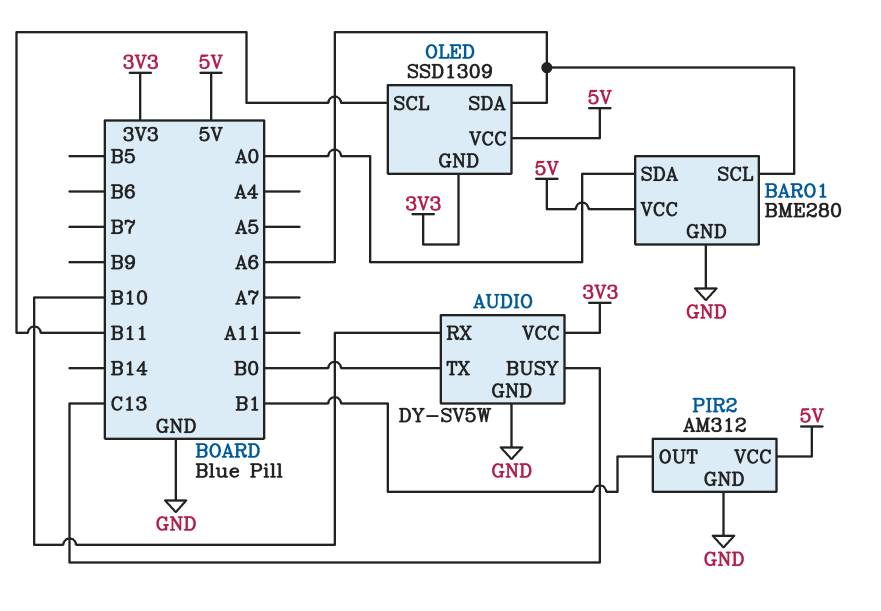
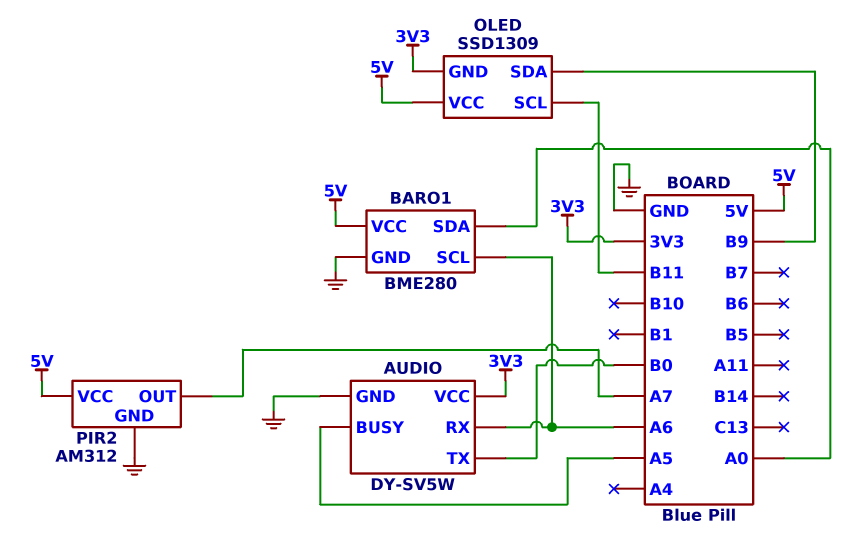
AUDIO pin BUSY: C13 -> A5
AUDIO pin RX: B10 -> A6
OLED pin SDA: A6 -> B9
PIR2 pin OUT: B1 -> A7

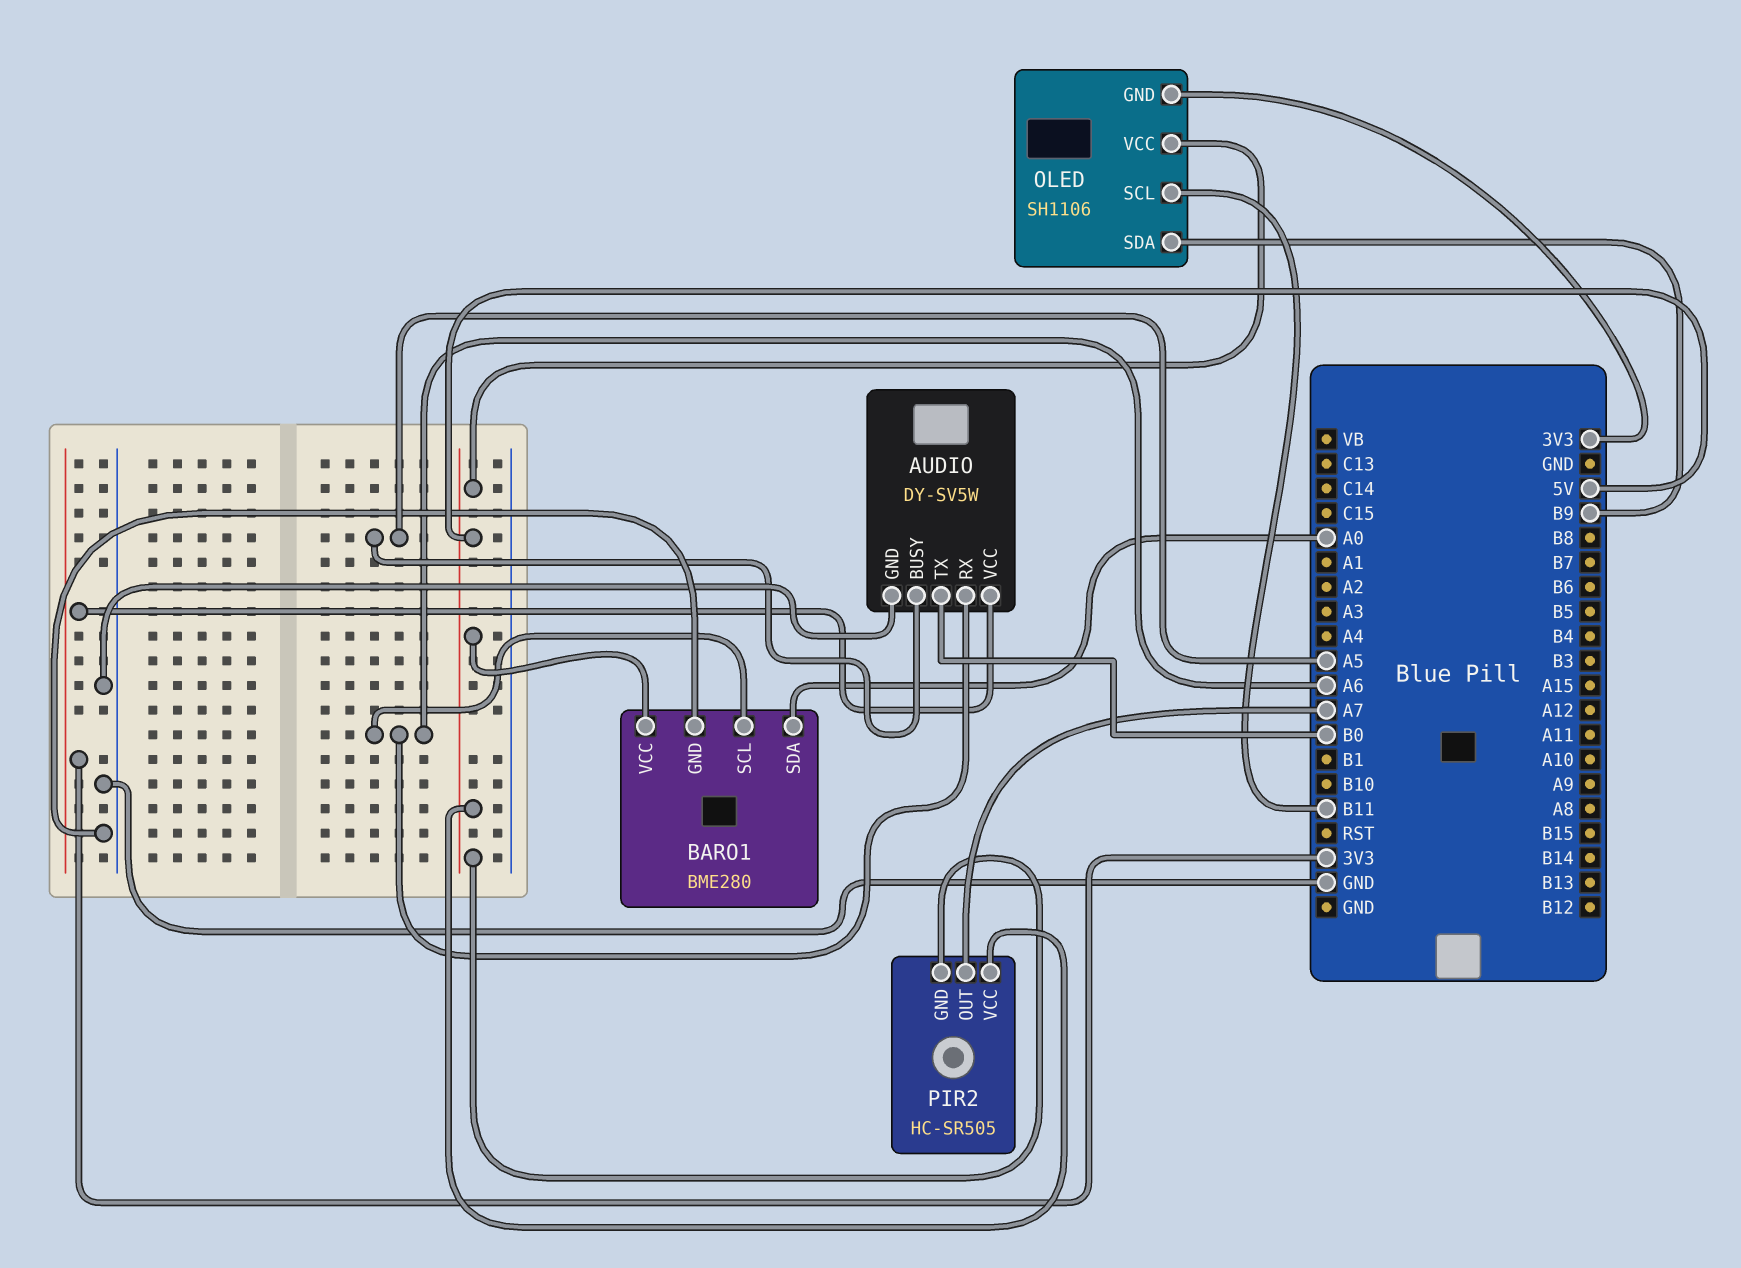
OLED: SSD1309 -> SH1106
PIR2: AM312 -> HC-SR505
PIR2 pin GND: GND -> 5V

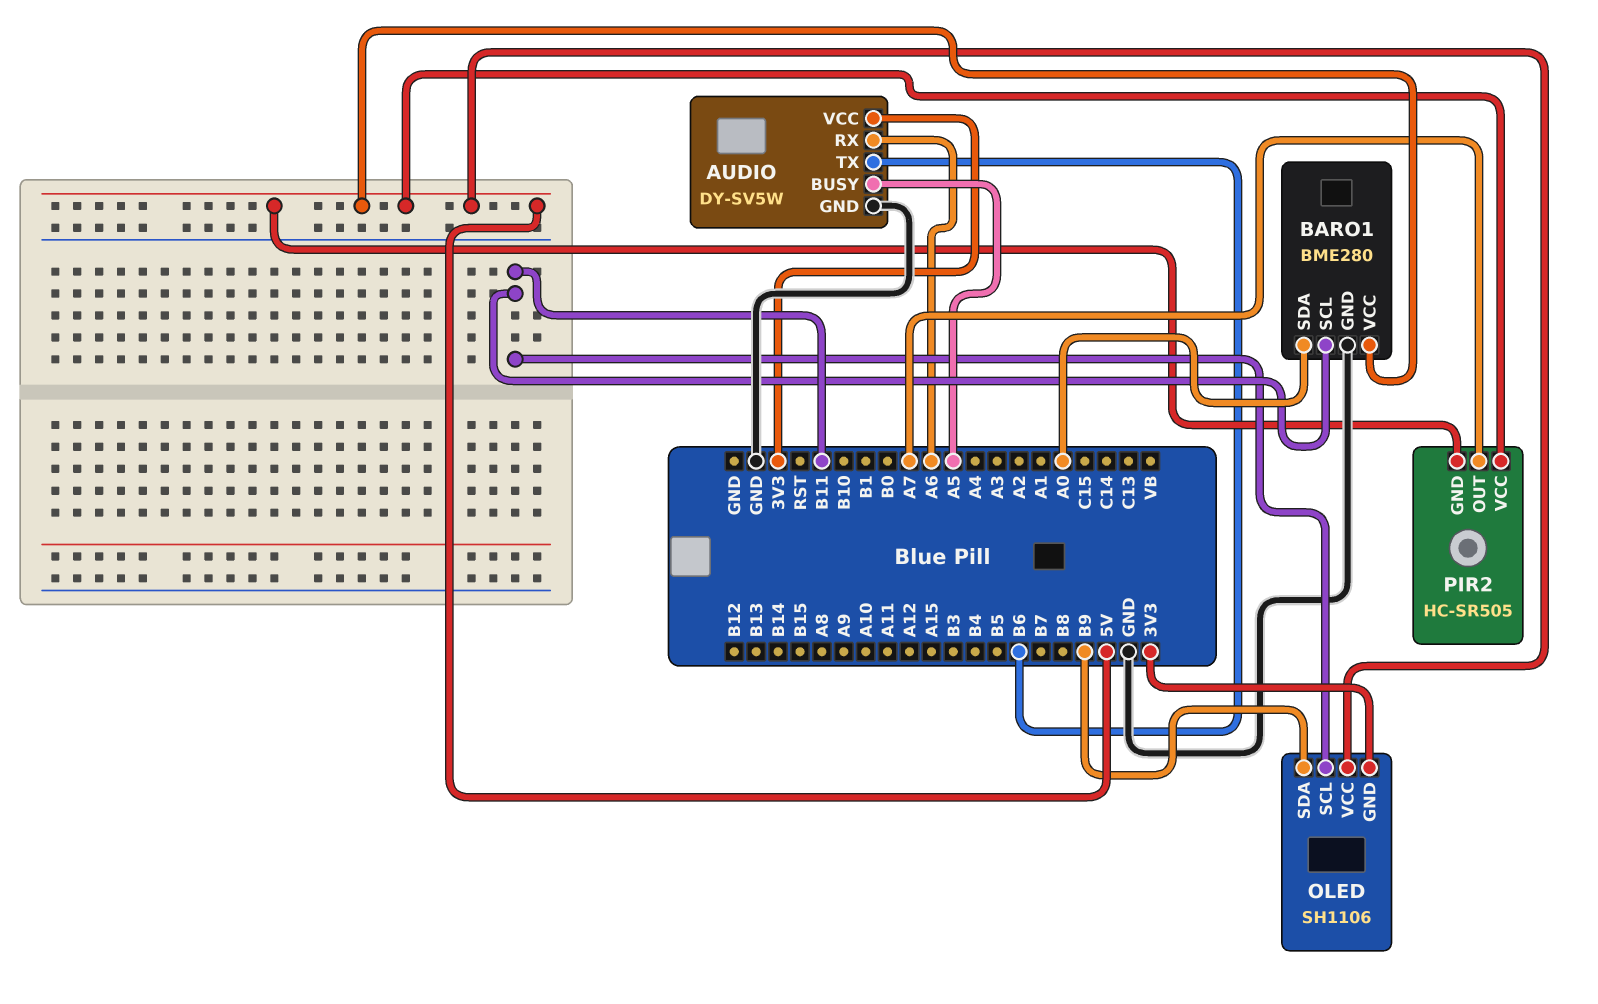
AUDIO pin TX: B0 -> B6
BARO1 pin SCL: A6 -> B11

